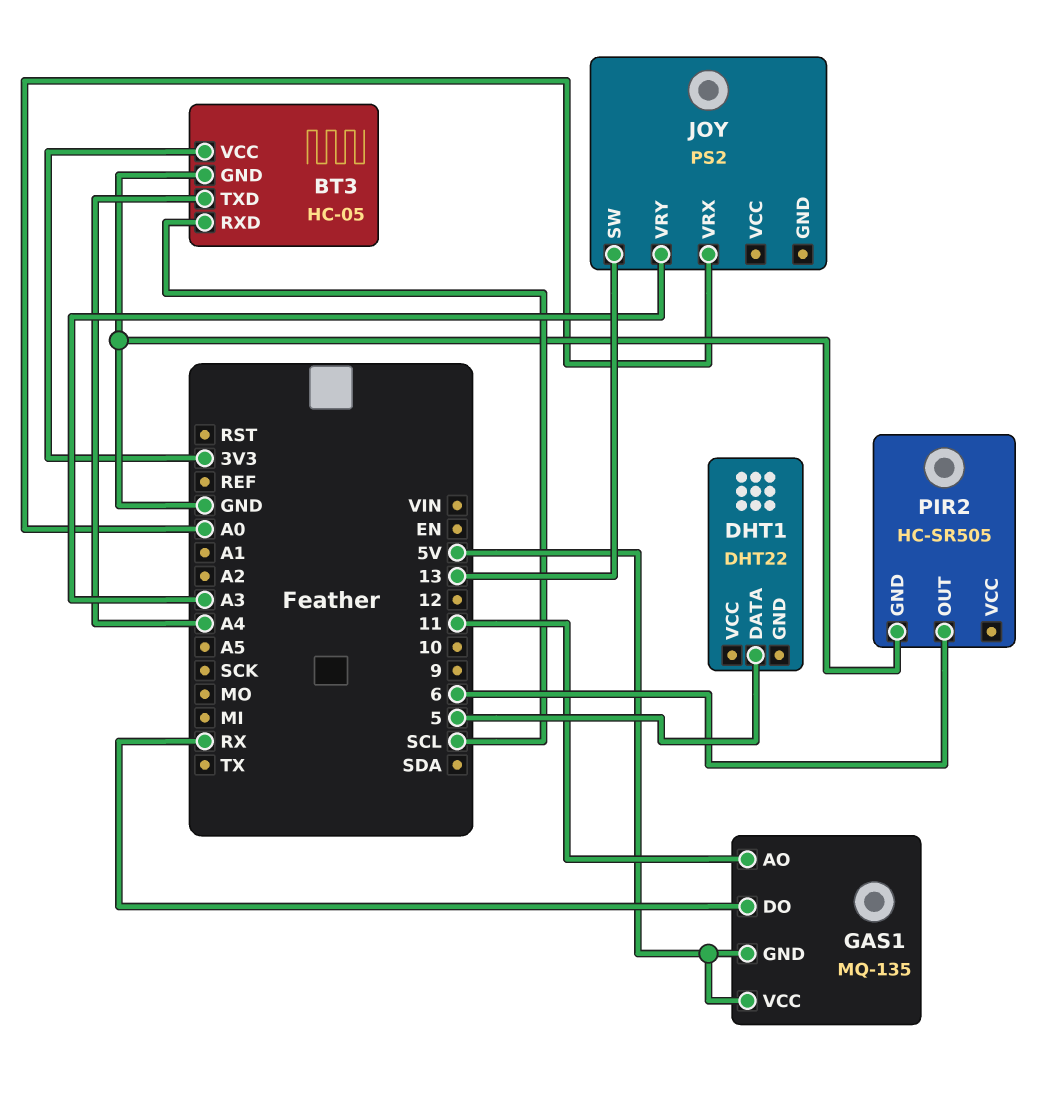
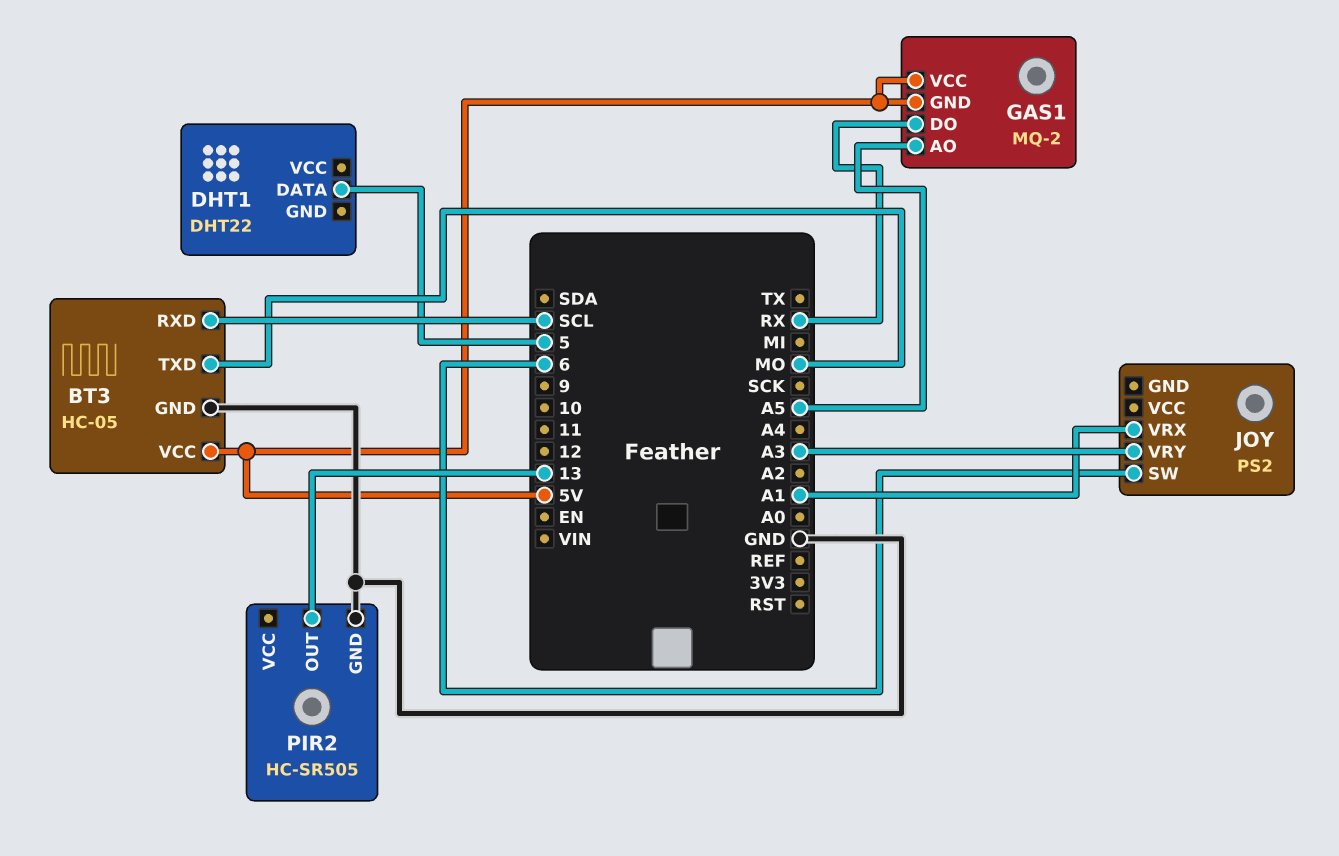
BT3 pin TXD: A4 -> MO
BT3 pin VCC: 3V3 -> 5V
GAS1: MQ-135 -> MQ-2
GAS1 pin AO: 11 -> A5
JOY pin SW: 13 -> 6
JOY pin VRX: A0 -> A1
PIR2 pin OUT: 6 -> 13

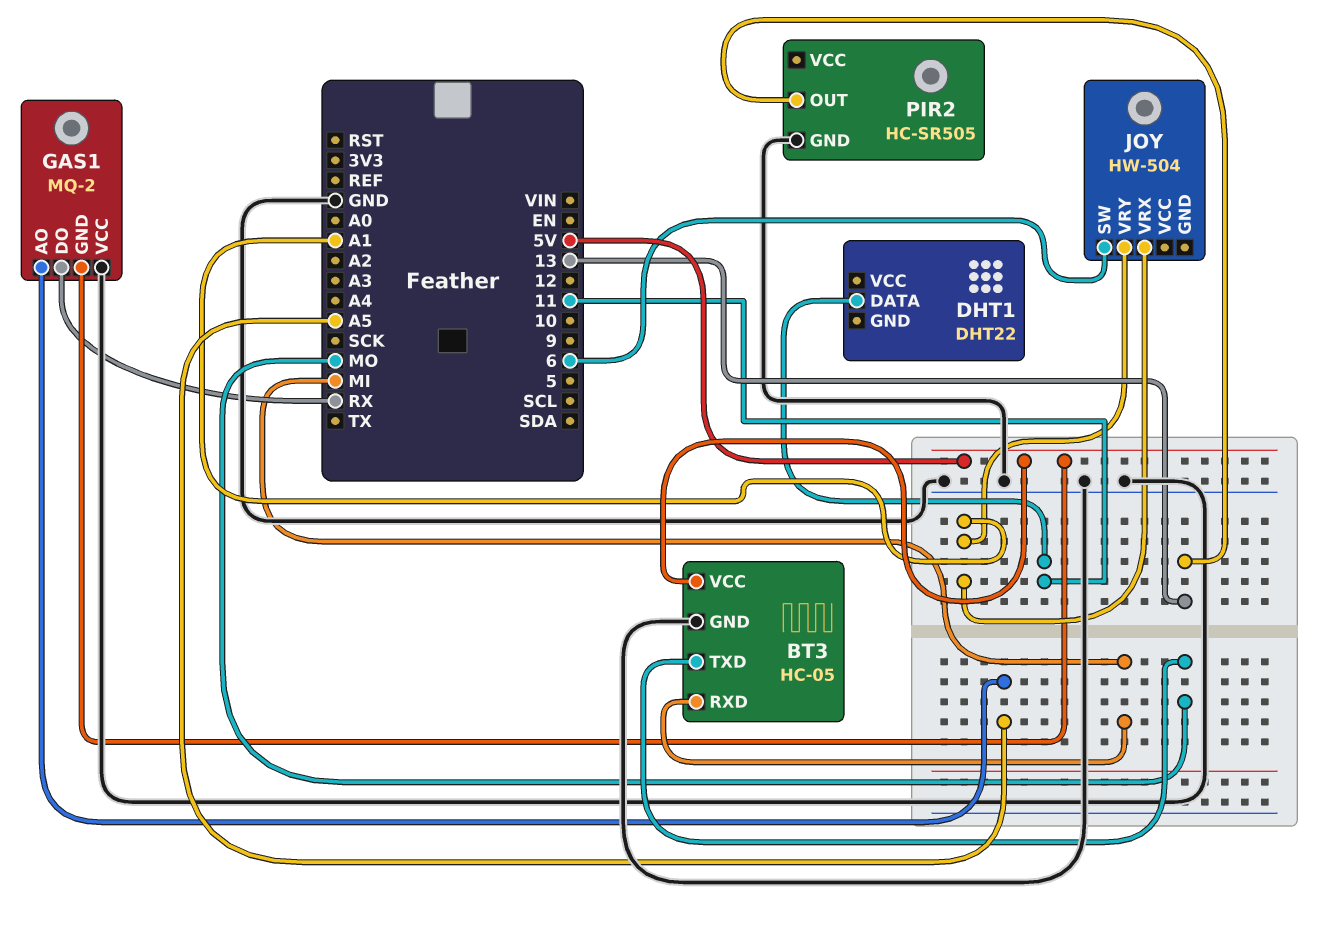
BT3 pin RXD: SCL -> MI
DHT1 pin DATA: 5 -> 11
GAS1 pin VCC: 5V -> GND
JOY: PS2 -> HW-504
JOY pin VRY: A3 -> A1

